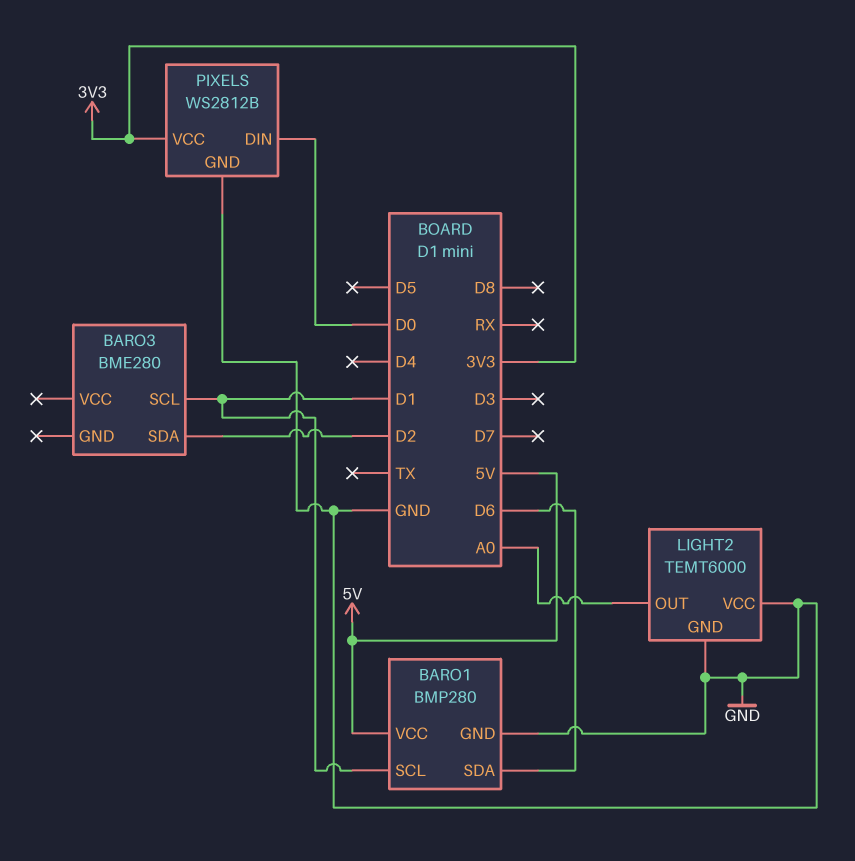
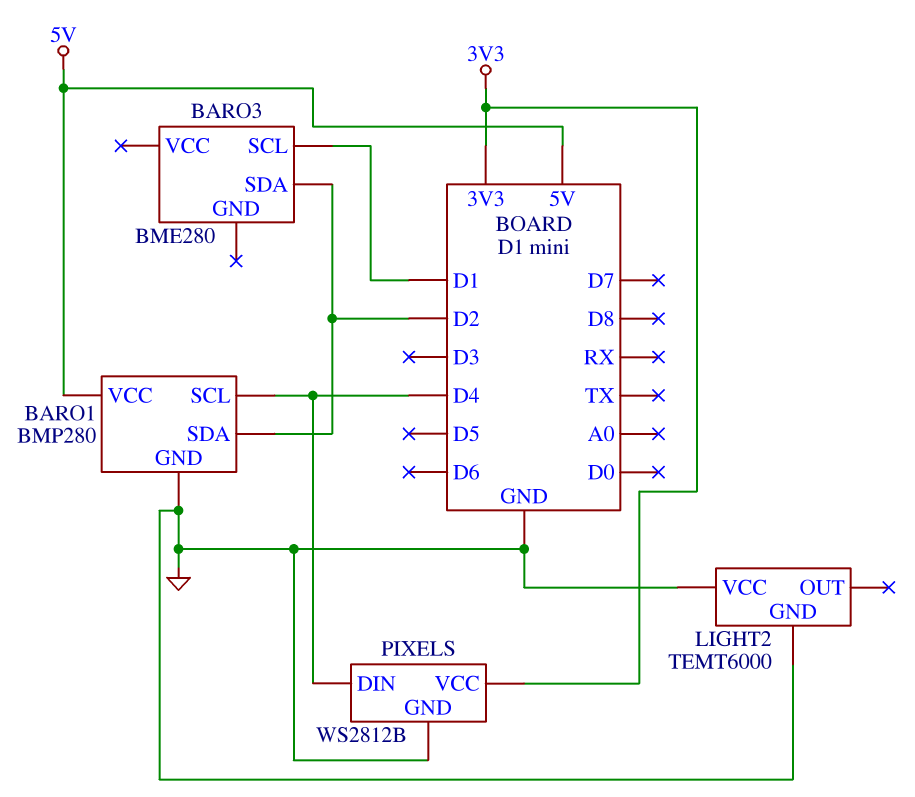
BARO1 pin SCL: D1 -> D4
BARO1 pin SDA: D6 -> D2
LIGHT2 pin OUT: A0 -> none
PIXELS pin DIN: D0 -> D4

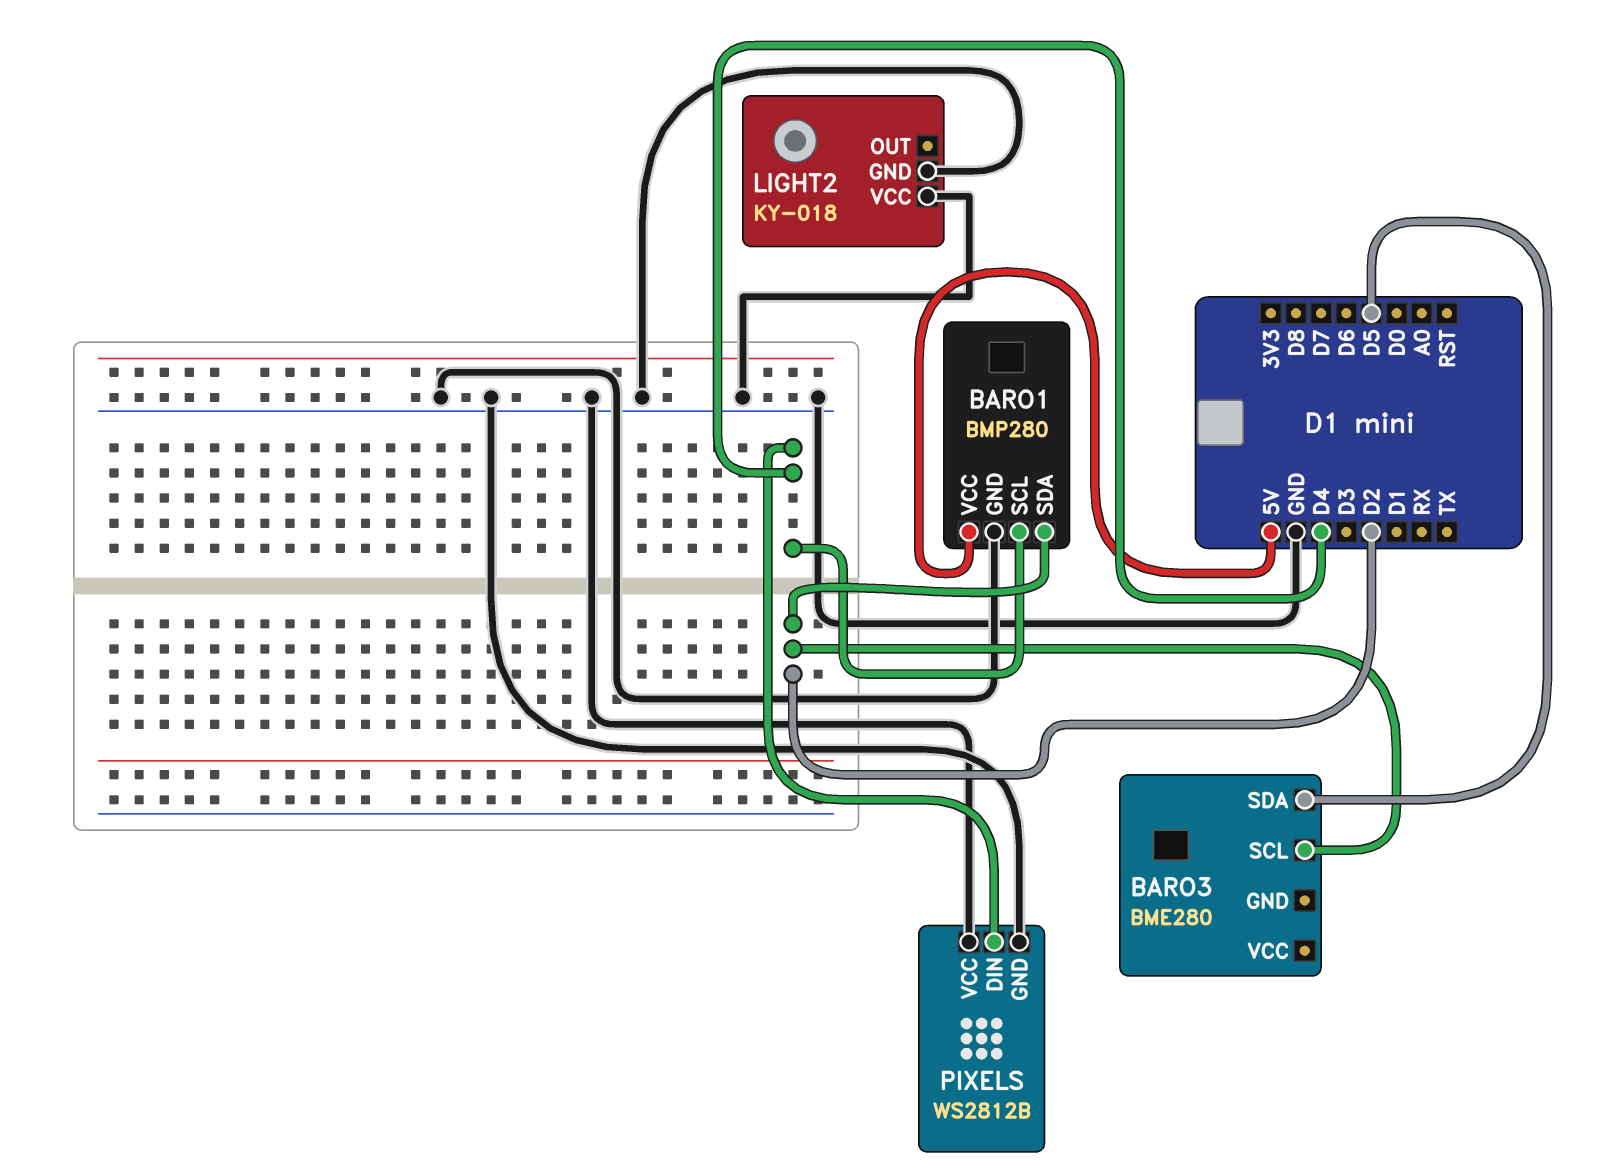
BARO3 pin SCL: D1 -> D2
BARO3 pin SDA: D2 -> D5
LIGHT2: TEMT6000 -> KY-018
PIXELS pin VCC: 3V3 -> GND

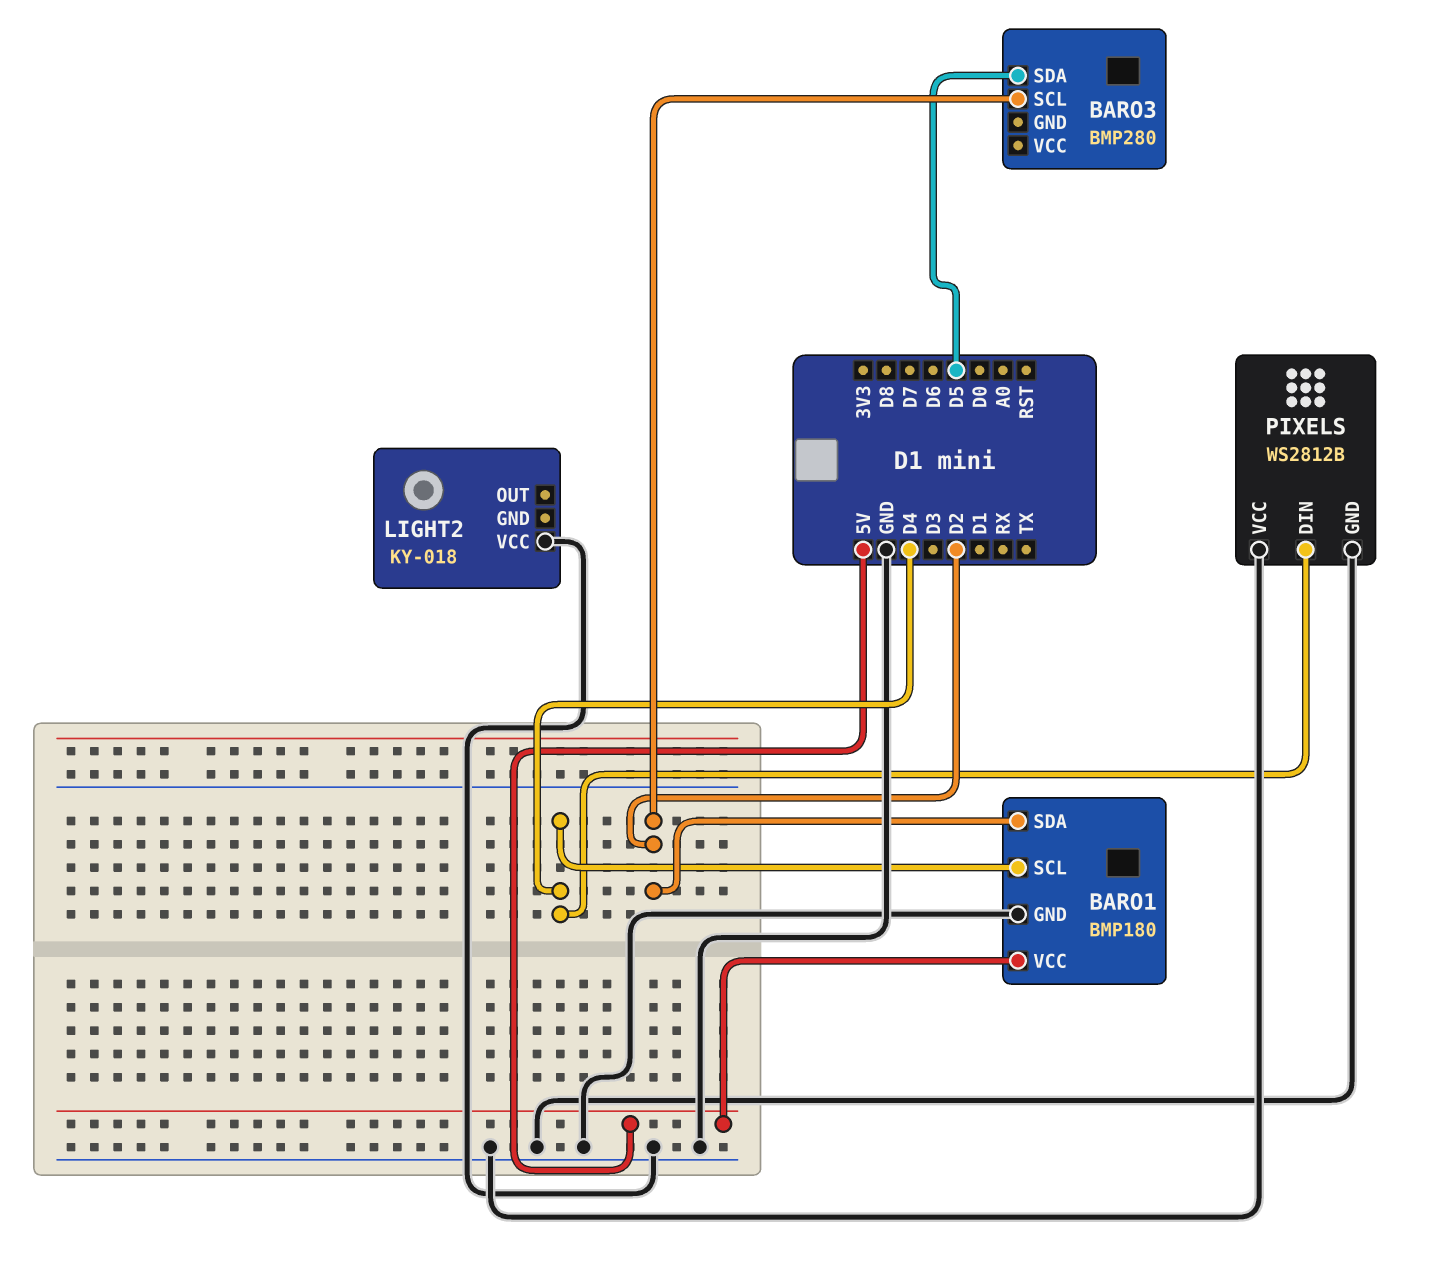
BARO1: BMP280 -> BMP180
BARO3: BME280 -> BMP280
LIGHT2 pin GND: GND -> none

